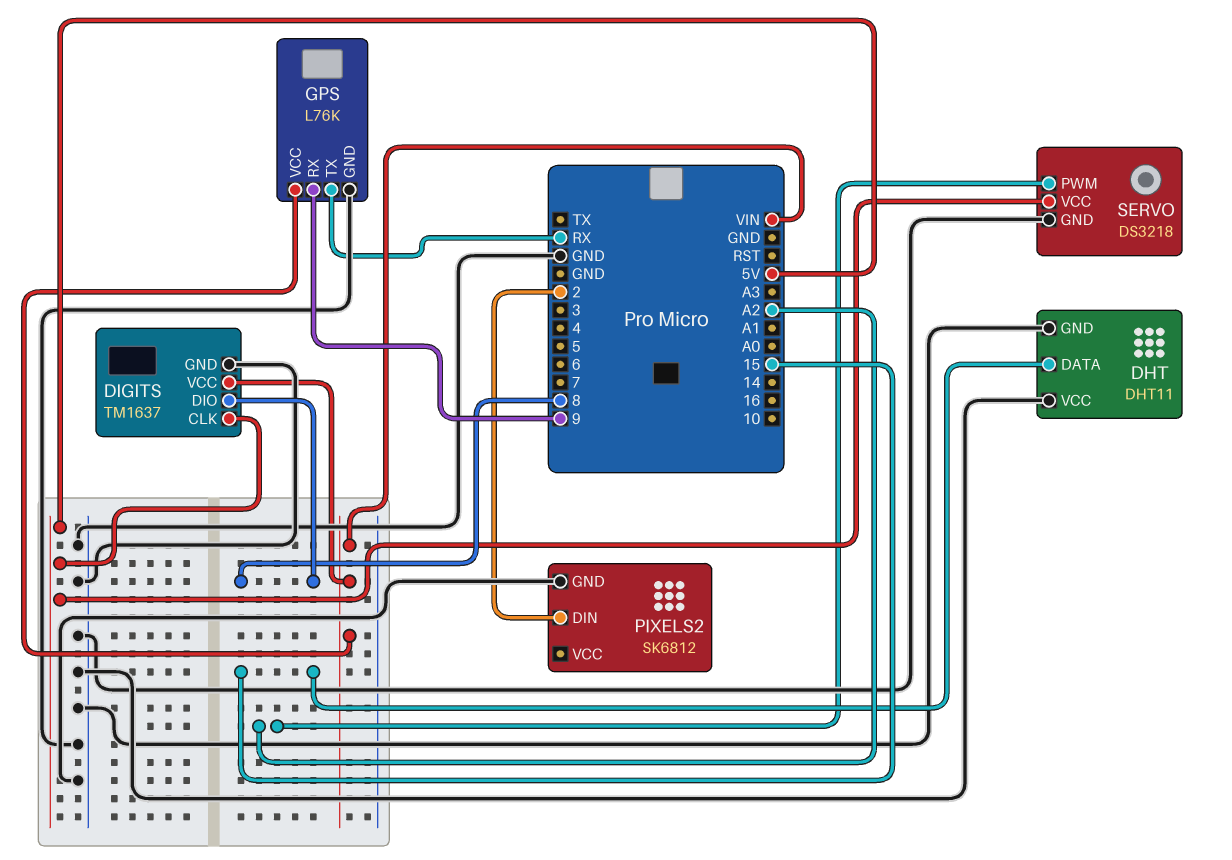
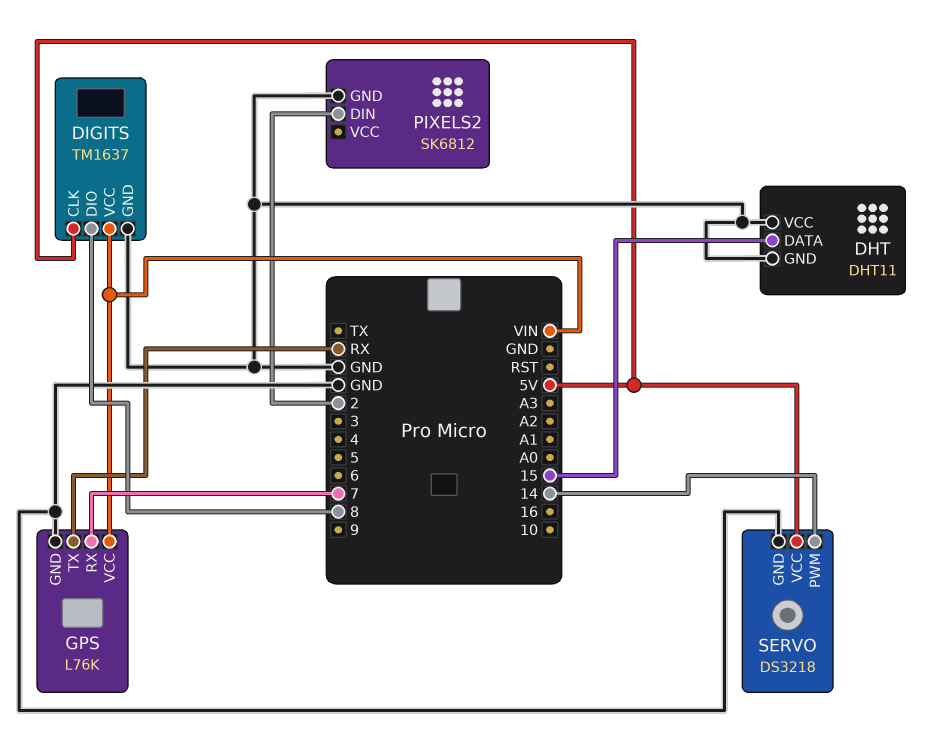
GPS pin RX: 9 -> 7
SERVO pin PWM: A2 -> 14

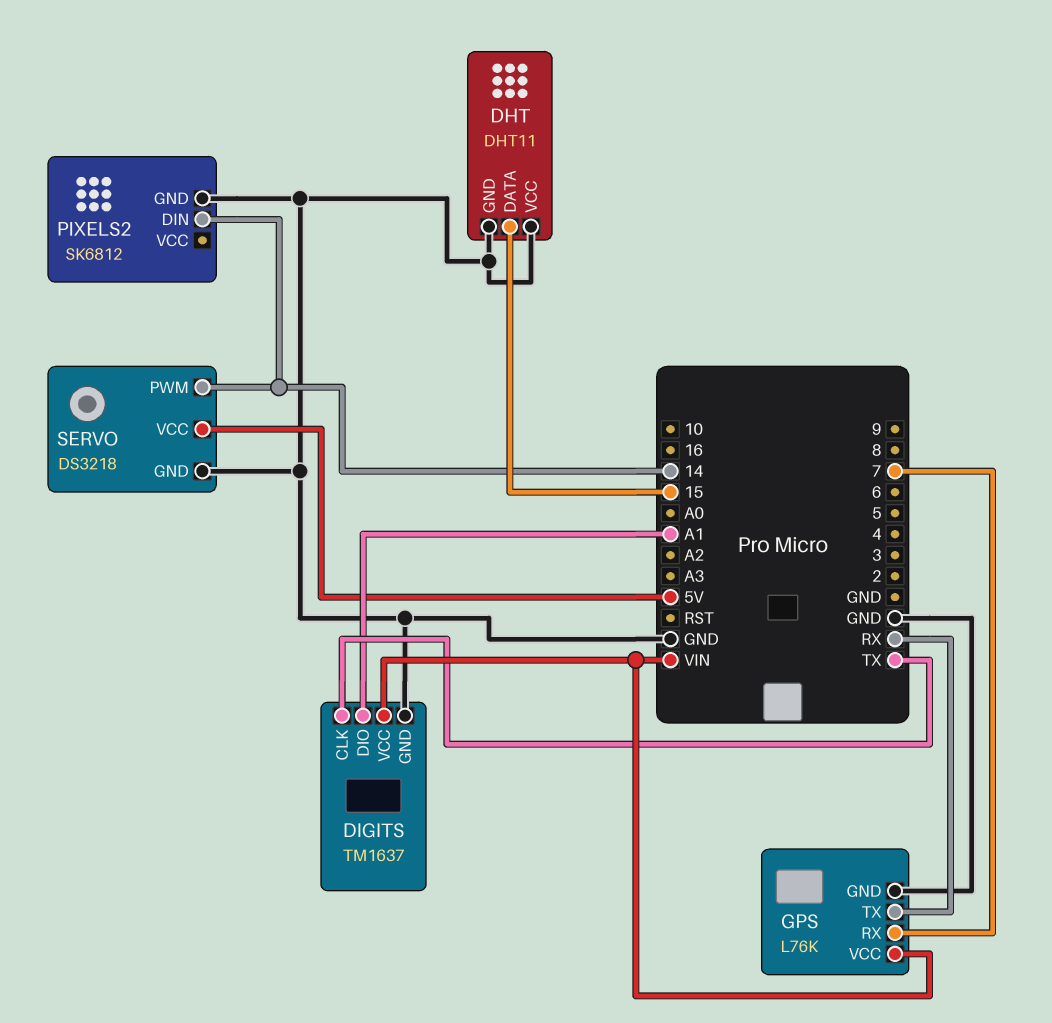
DIGITS pin CLK: 5V -> TX
DIGITS pin DIO: 8 -> A1
PIXELS2 pin DIN: 2 -> 14

